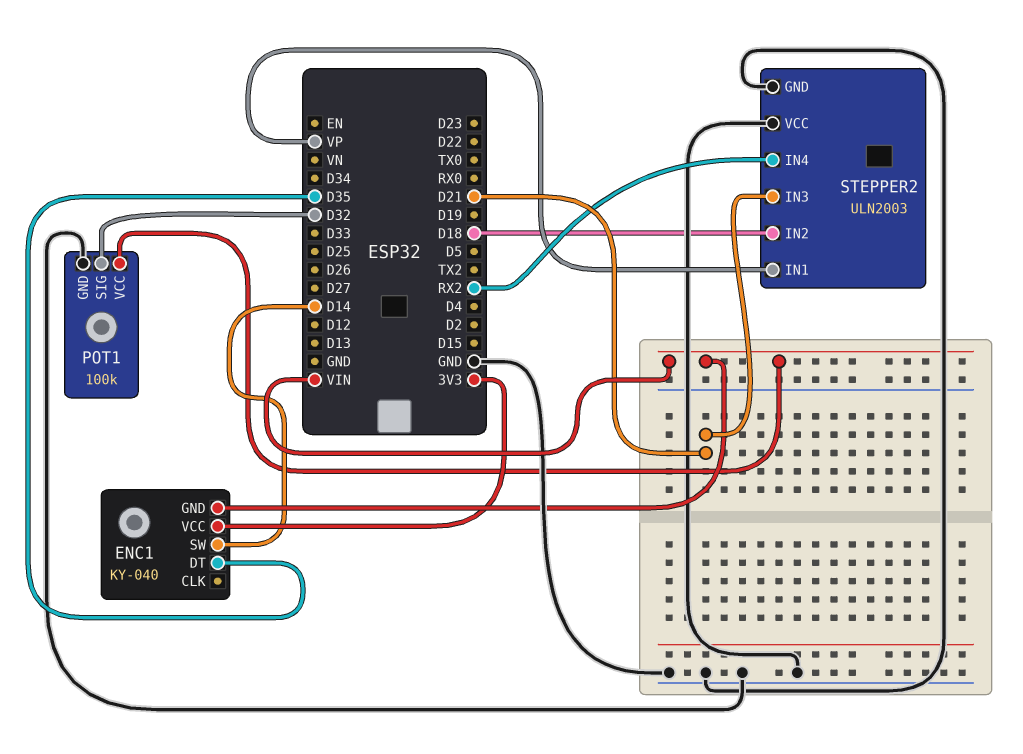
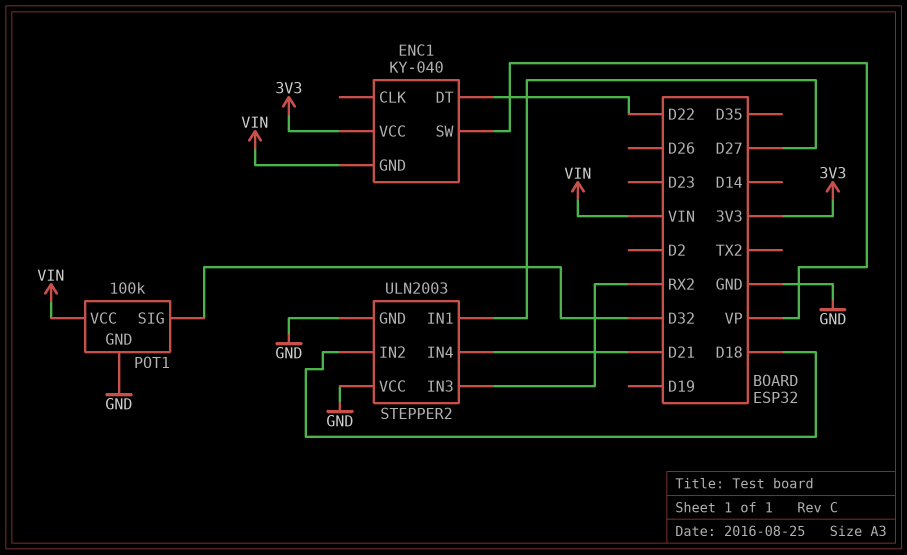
ENC1 pin DT: D35 -> D22
ENC1 pin SW: D14 -> VP
STEPPER2 pin IN1: VP -> D27
STEPPER2 pin IN3: D21 -> RX2
STEPPER2 pin IN4: RX2 -> D21

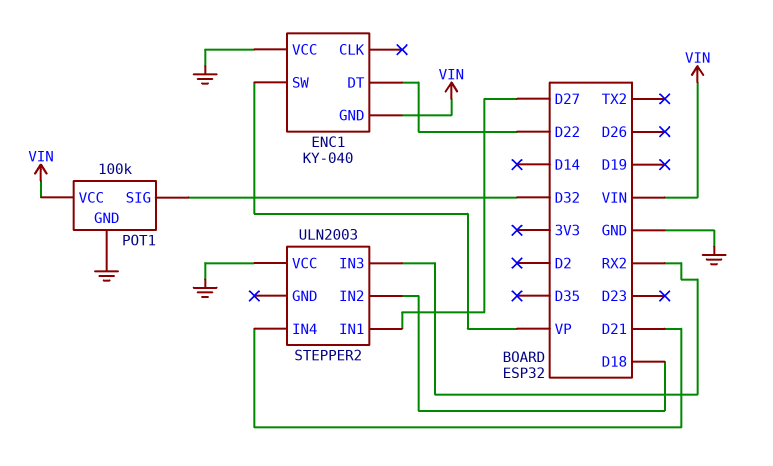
ENC1 pin VCC: 3V3 -> GND
STEPPER2 pin GND: GND -> none

